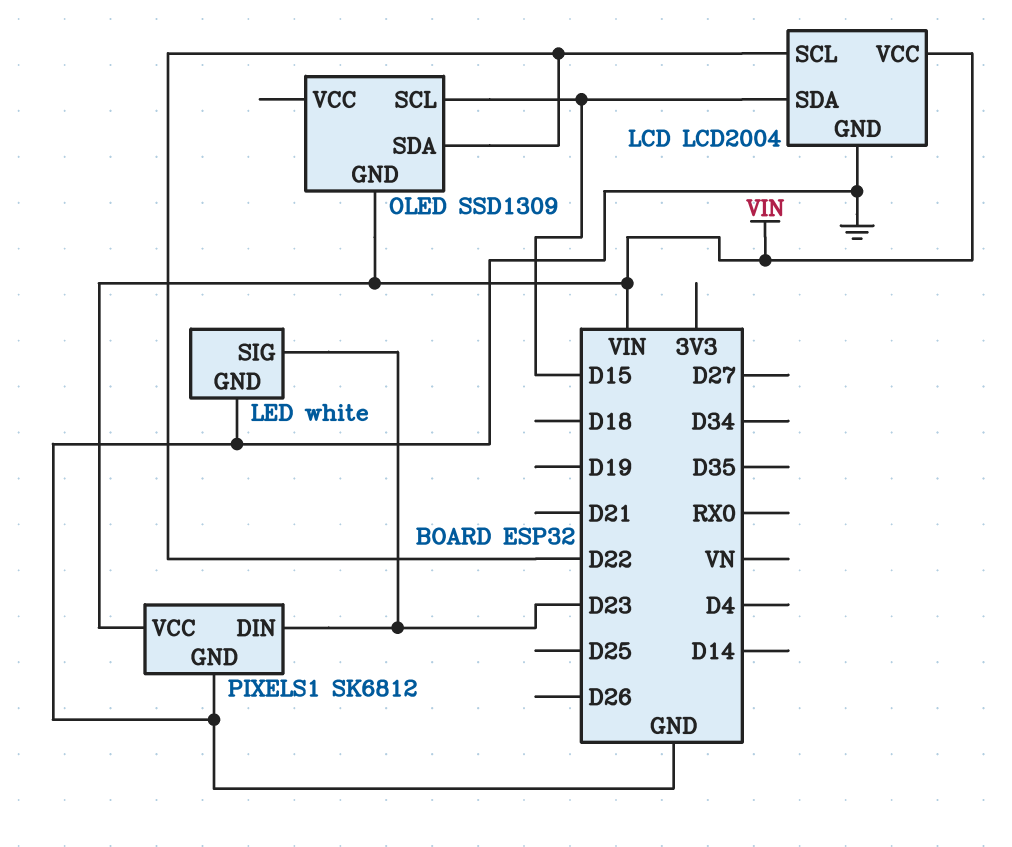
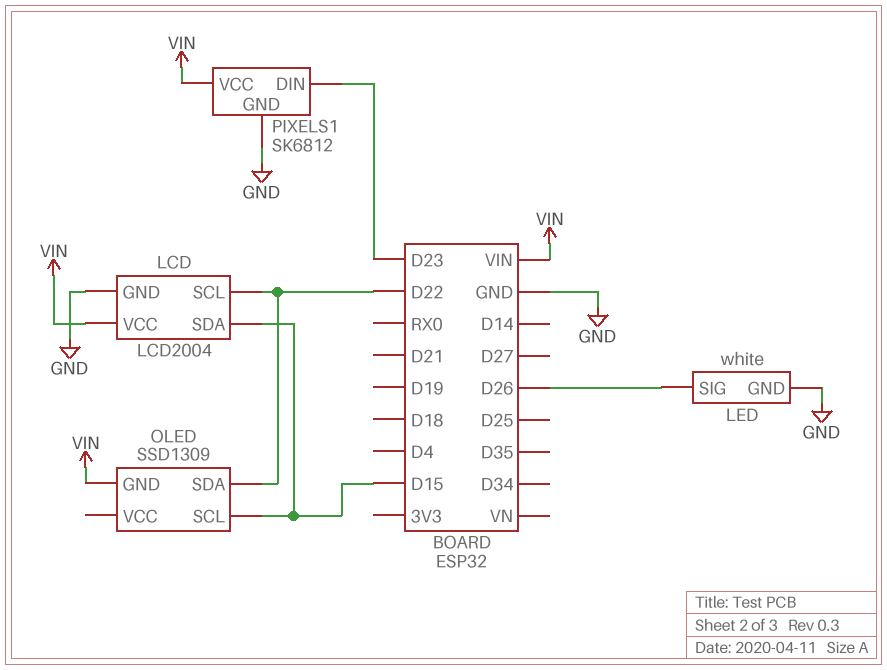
LED pin SIG: D23 -> D26

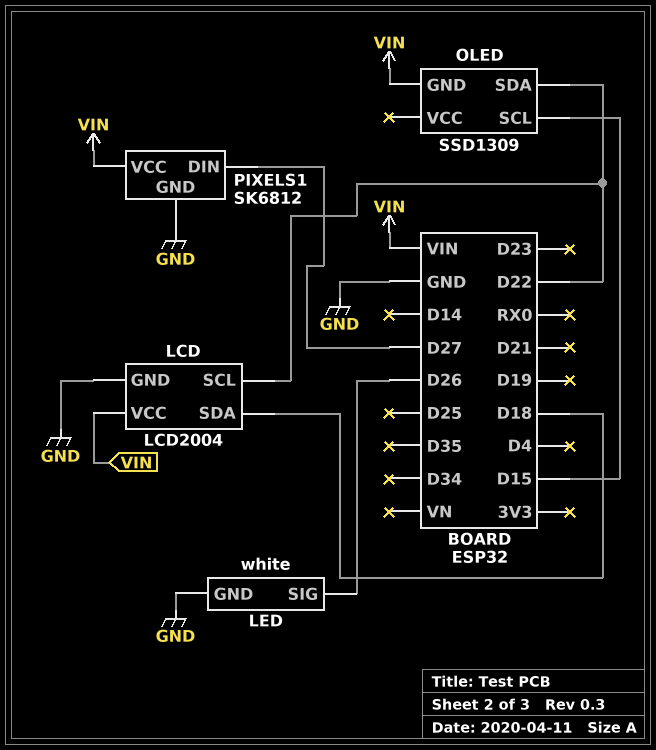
LCD pin SDA: D15 -> D18
PIXELS1 pin DIN: D23 -> D27

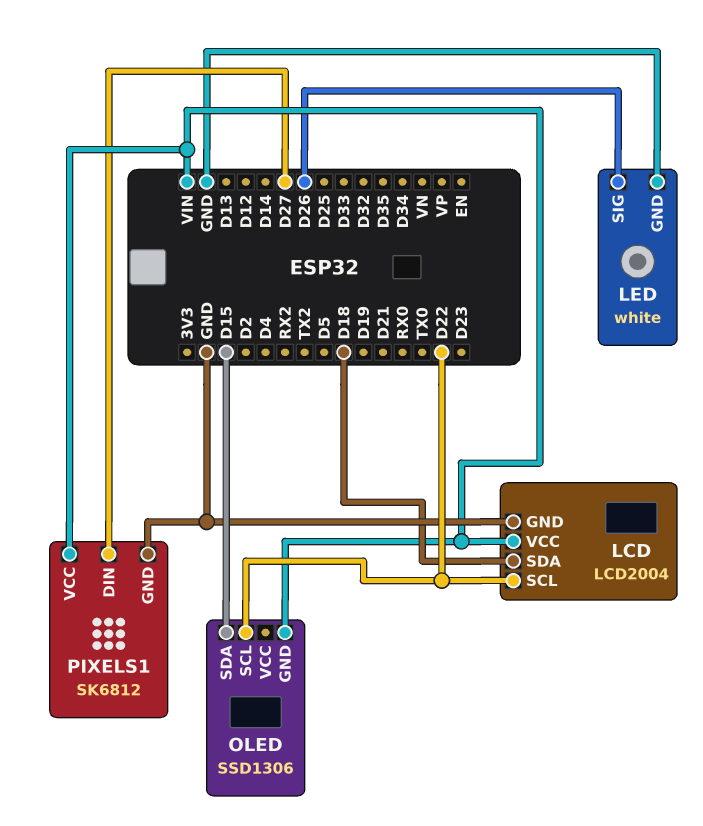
OLED: SSD1309 -> SSD1306
OLED pin SCL: D15 -> D22
OLED pin SDA: D22 -> D15

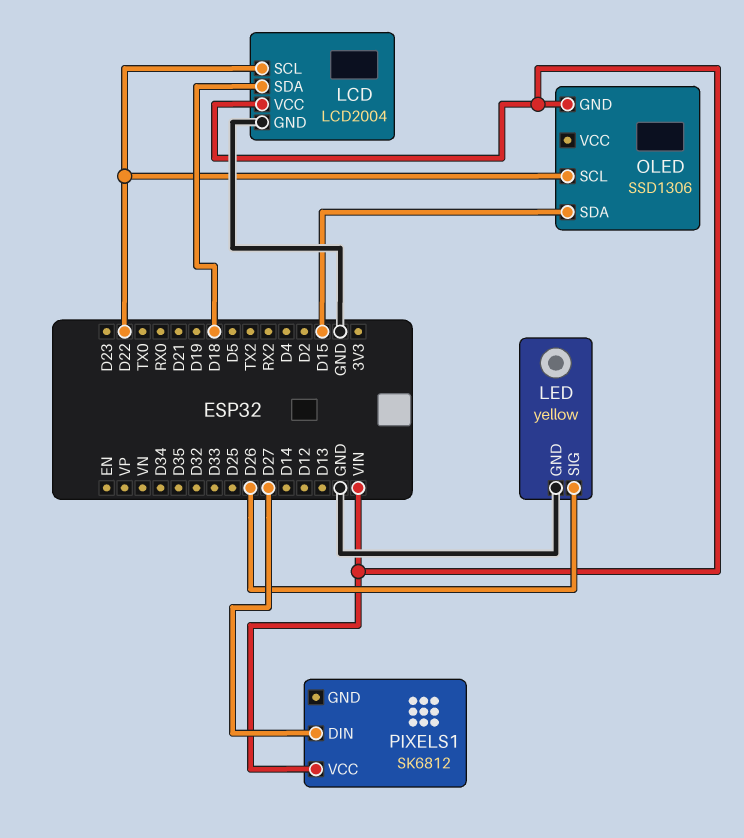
LED: white -> yellow
PIXELS1 pin GND: GND -> none

